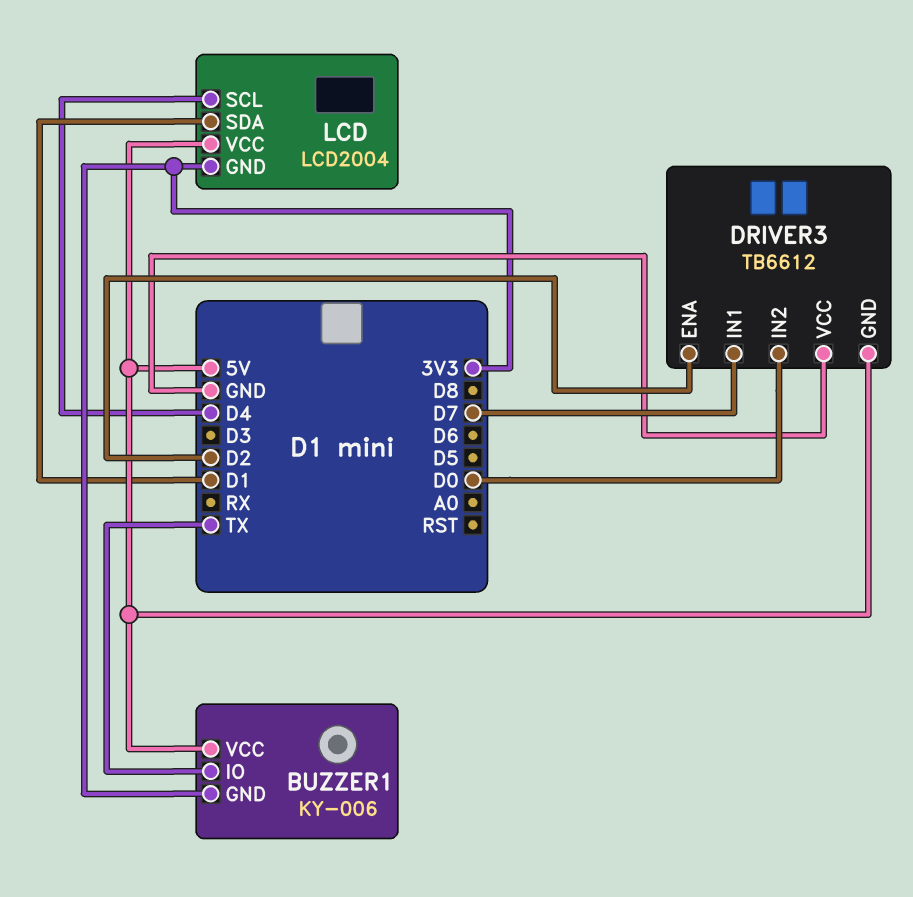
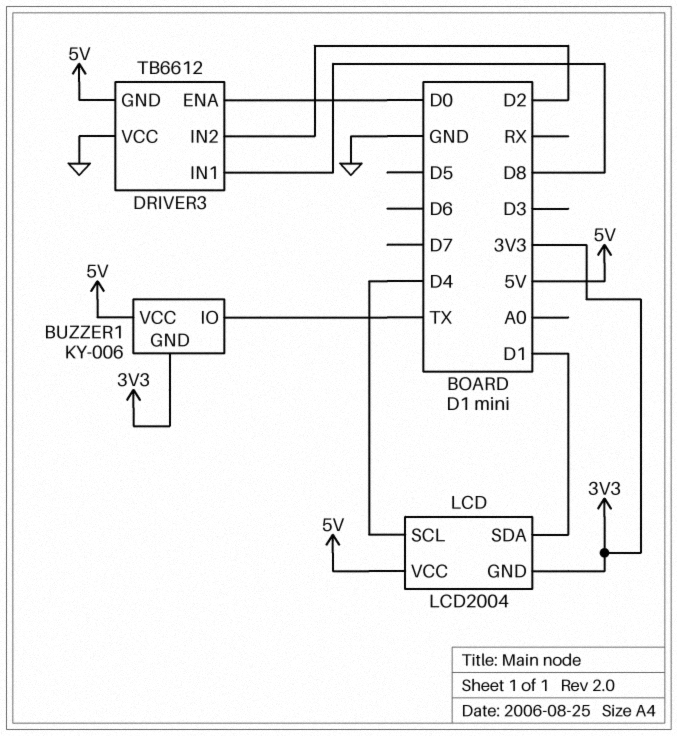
DRIVER3 pin ENA: D2 -> D0
DRIVER3 pin IN1: D7 -> D8
DRIVER3 pin IN2: D0 -> D2

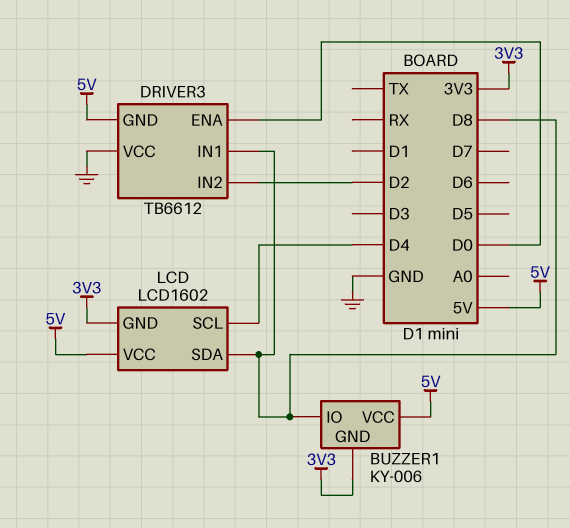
BUZZER1 pin IO: TX -> D8
LCD: LCD2004 -> LCD1602
LCD pin SDA: D1 -> D8

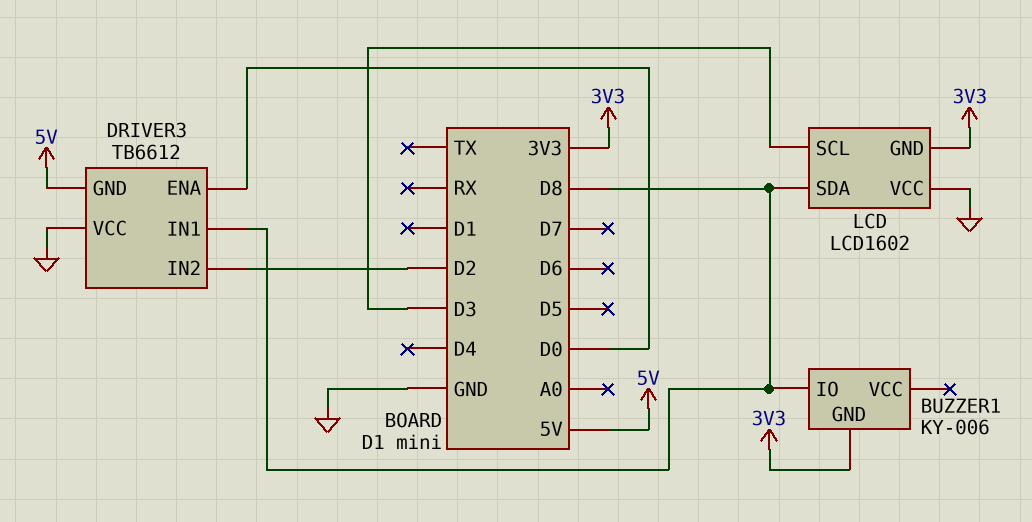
BUZZER1 pin VCC: 5V -> none
LCD pin SCL: D4 -> D3
LCD pin VCC: 5V -> GND

